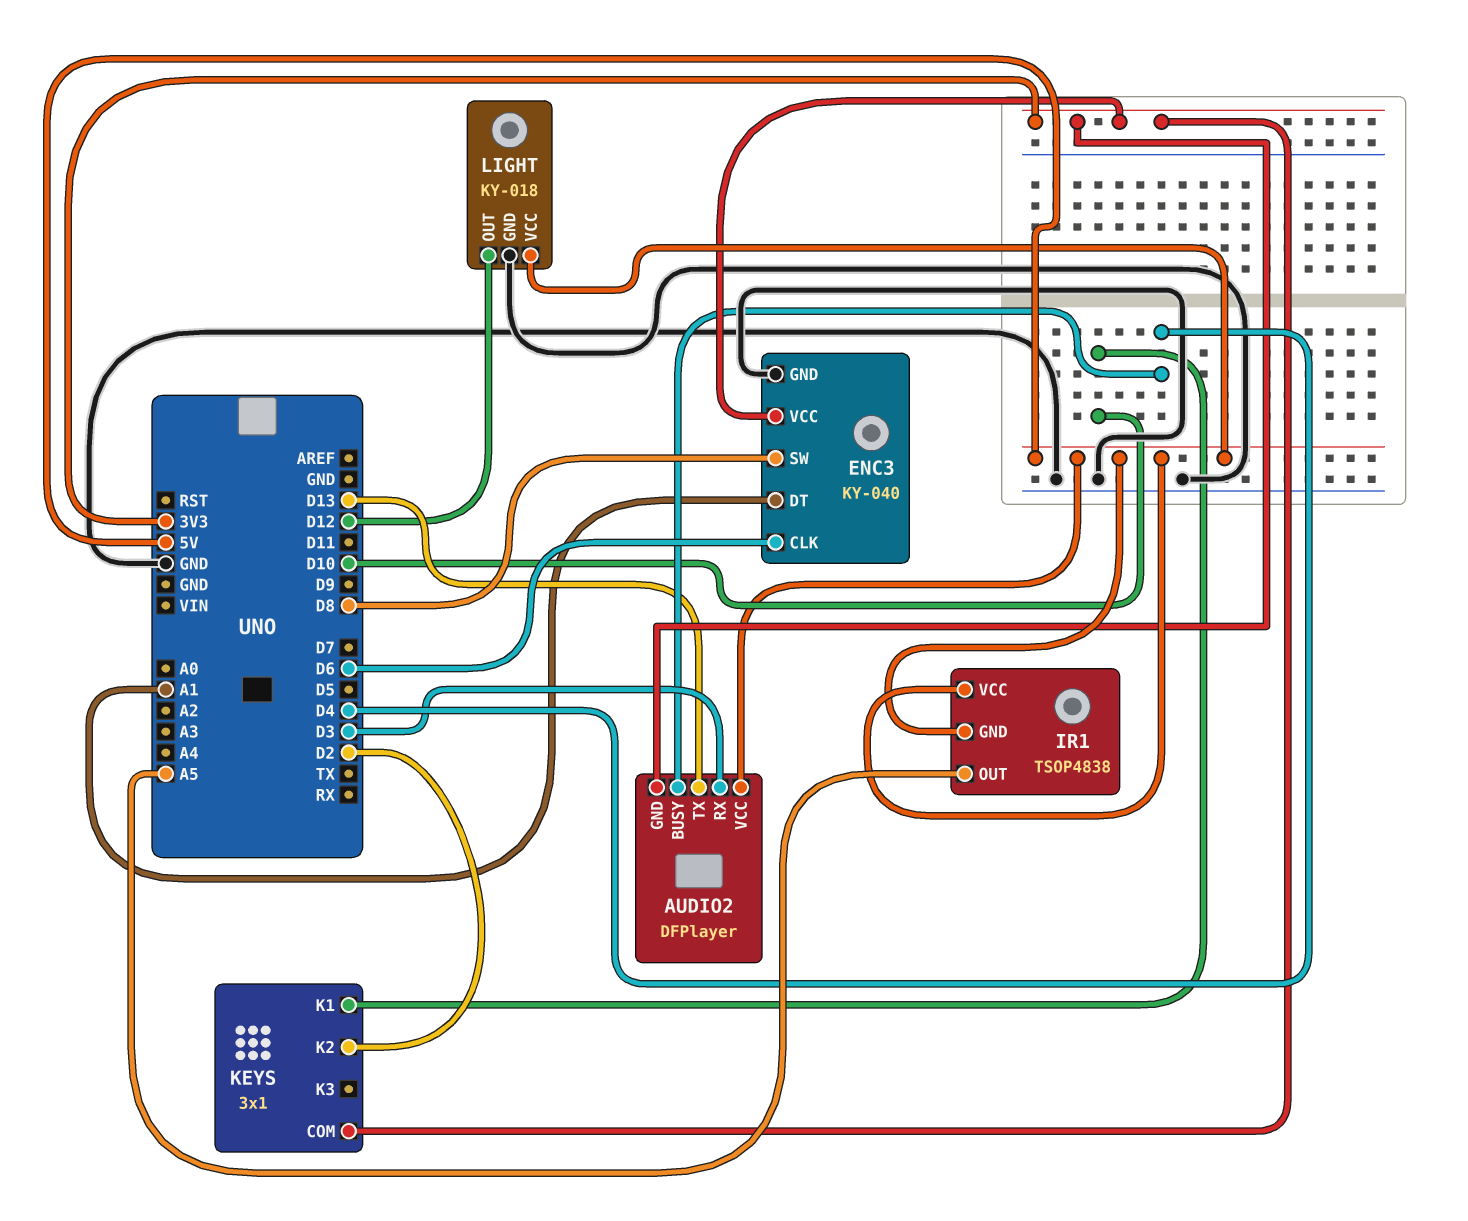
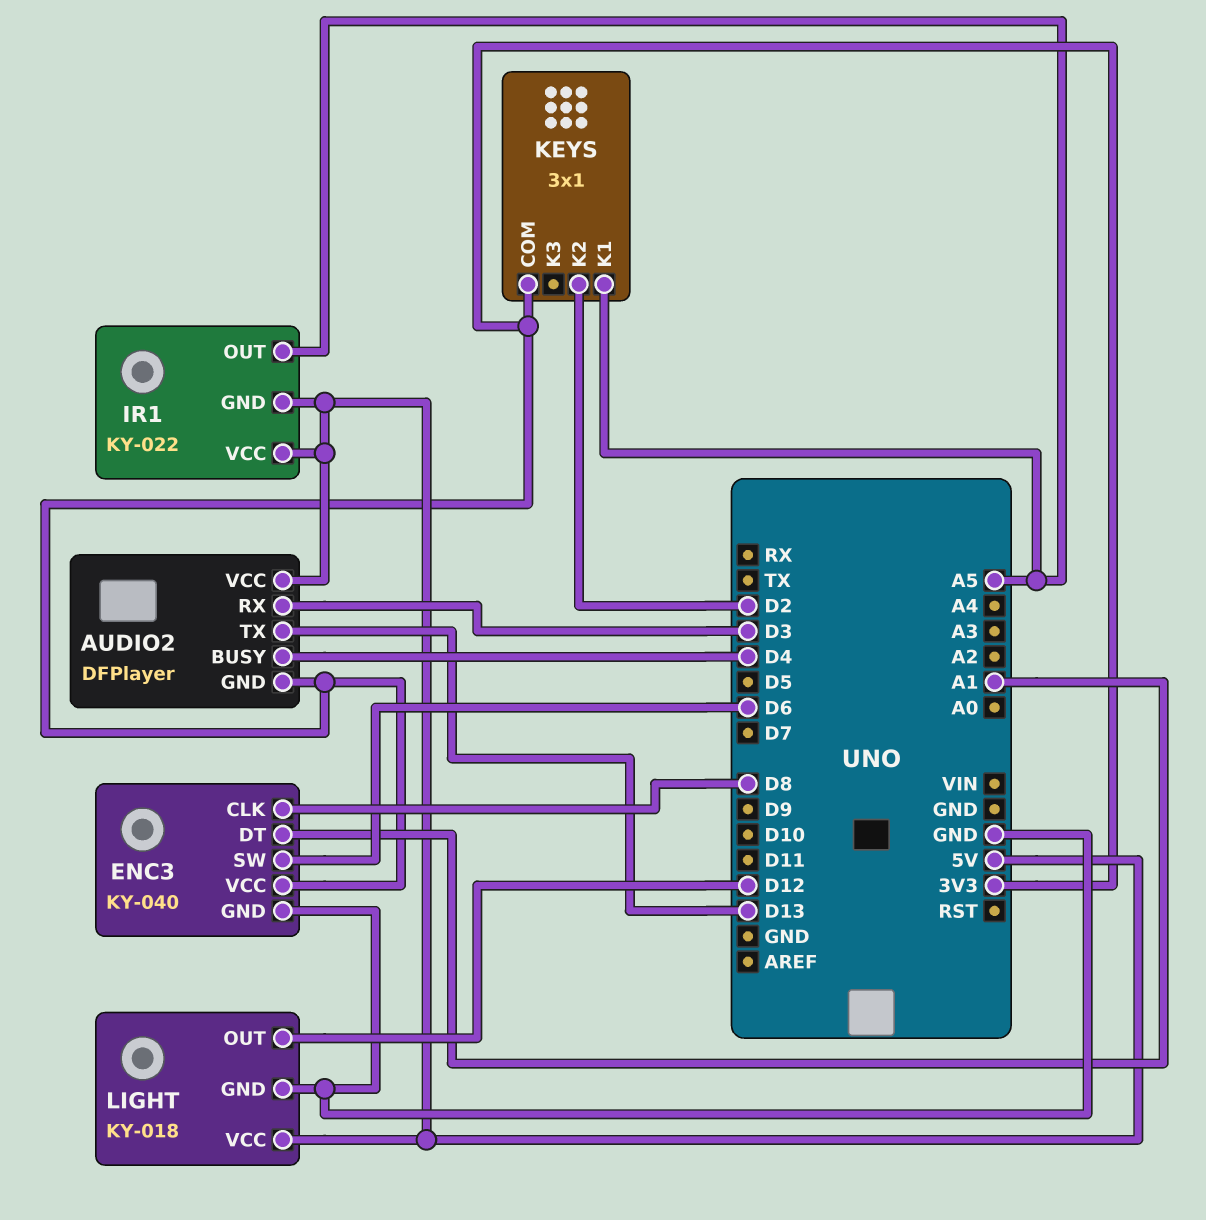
ENC3 pin CLK: D6 -> D8
ENC3 pin SW: D8 -> D6
IR1: TSOP4838 -> KY-022
KEYS pin K1: D10 -> A5

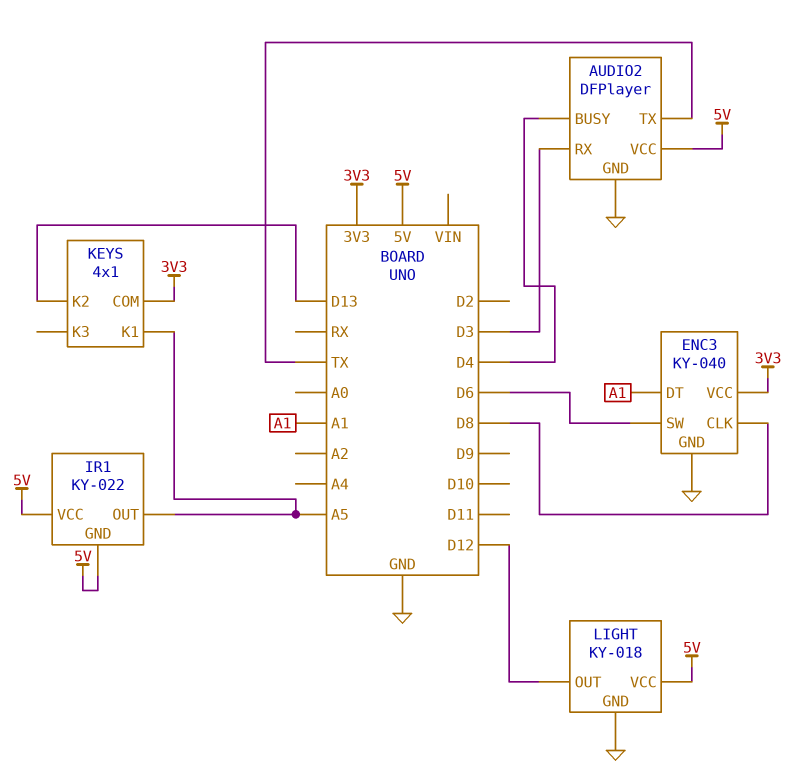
AUDIO2 pin GND: 3V3 -> GND
AUDIO2 pin TX: D13 -> TX
KEYS: 3x1 -> 4x1
KEYS pin K2: D2 -> D13

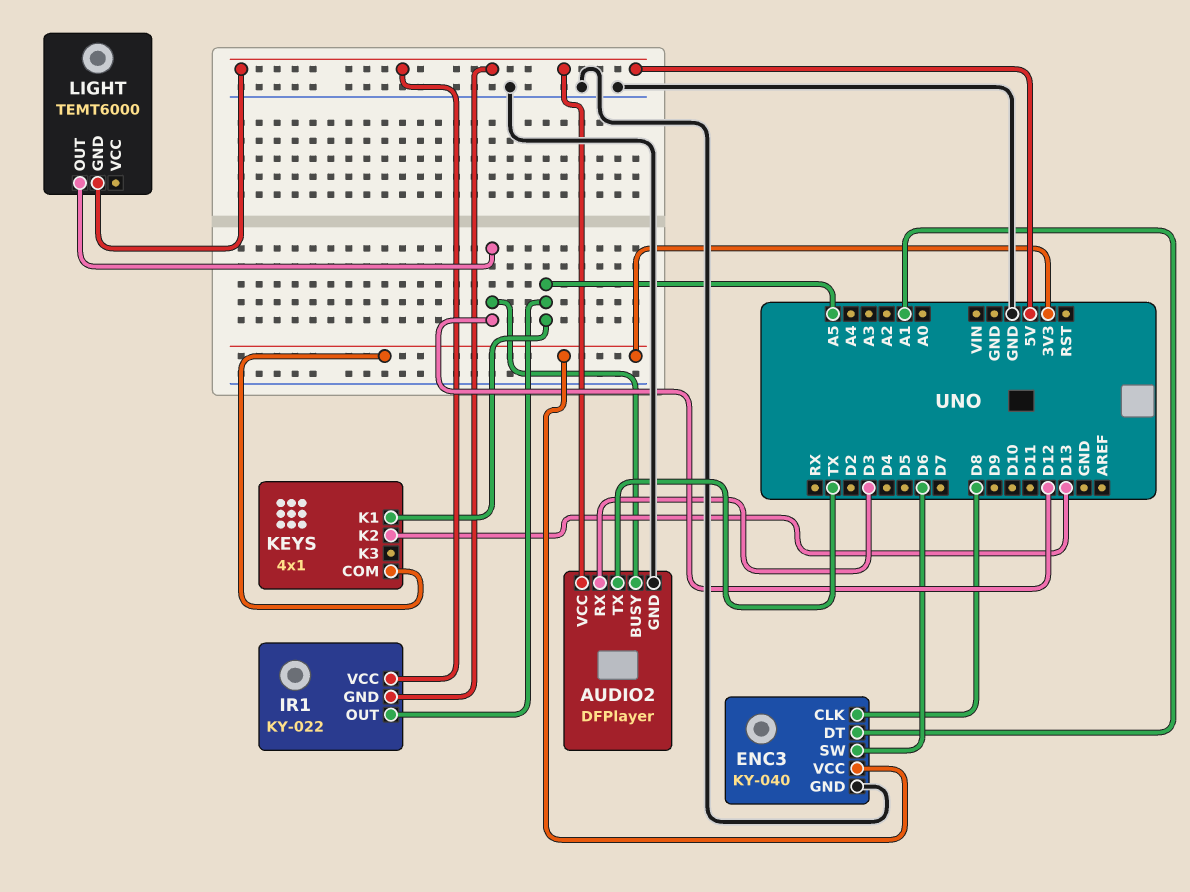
AUDIO2 pin BUSY: D4 -> D12
LIGHT: KY-018 -> TEMT6000
LIGHT pin GND: GND -> 5V
LIGHT pin VCC: 5V -> none

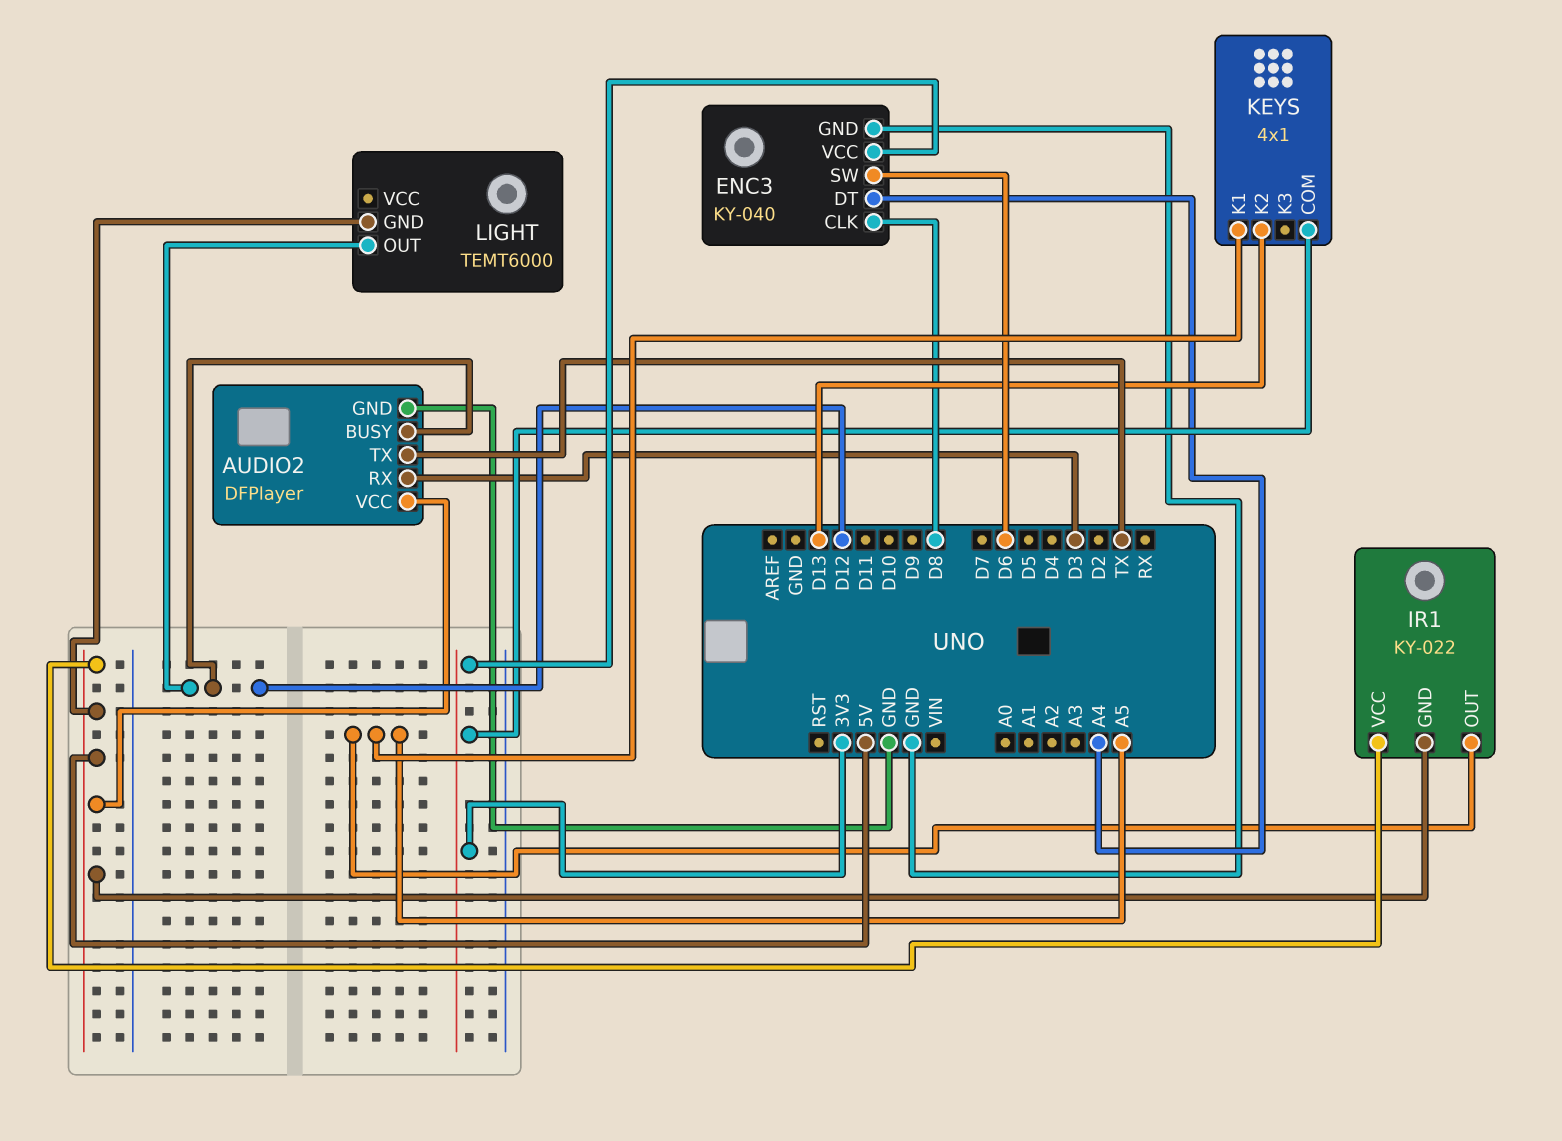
ENC3 pin DT: A1 -> A4

